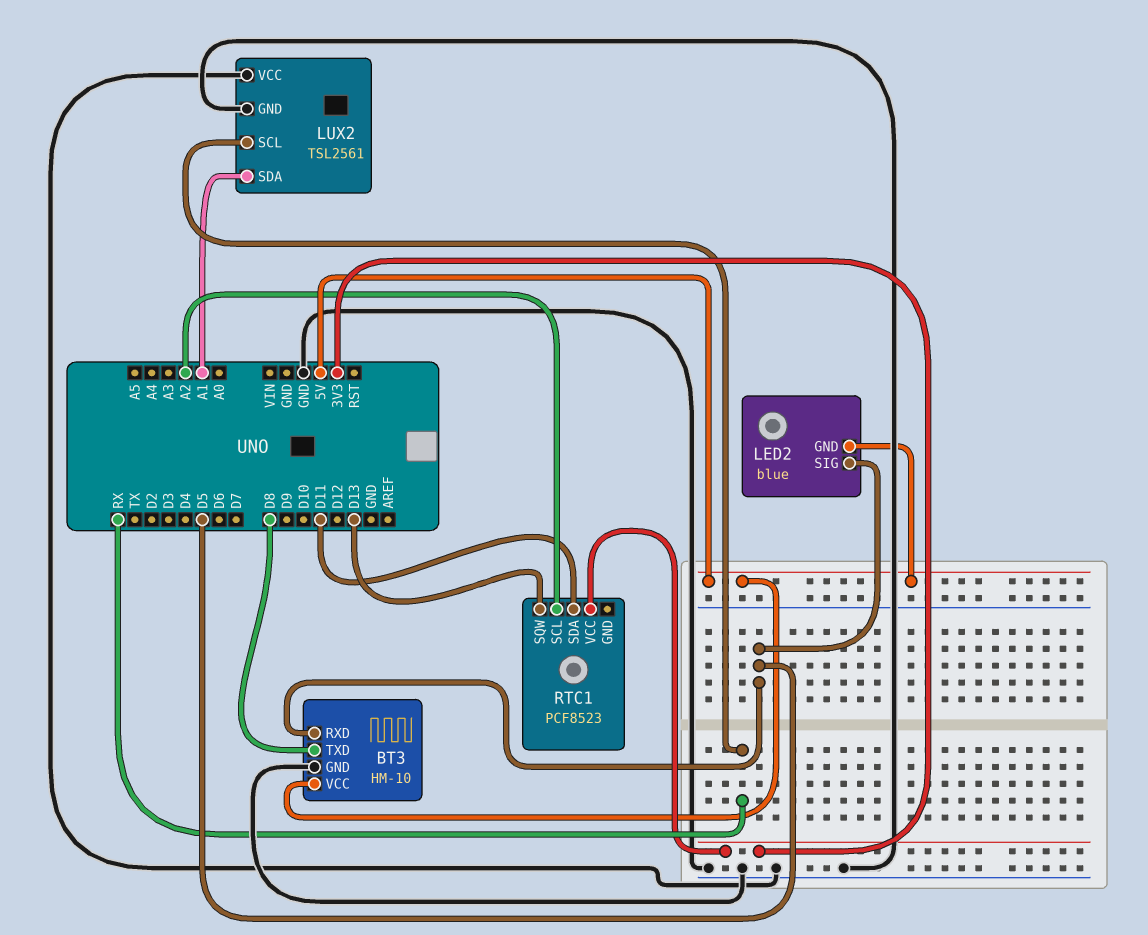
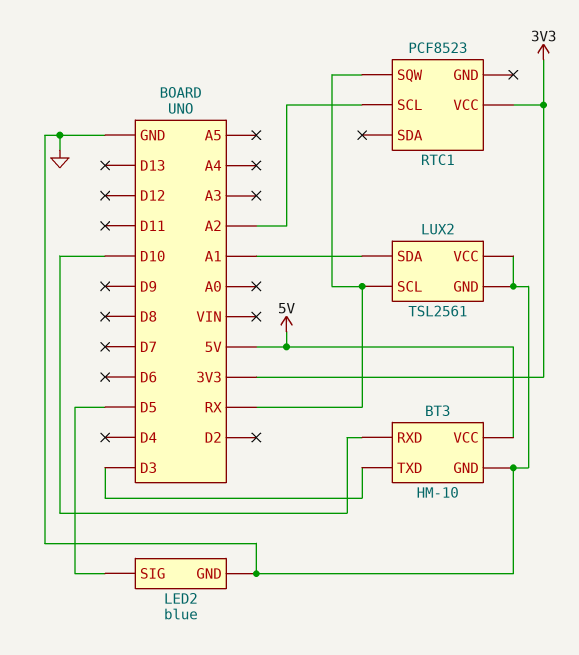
BT3 pin RXD: D5 -> D10
BT3 pin TXD: D8 -> D3
LED2 pin GND: 5V -> GND
RTC1 pin SDA: D11 -> none
RTC1 pin SQW: D13 -> RX

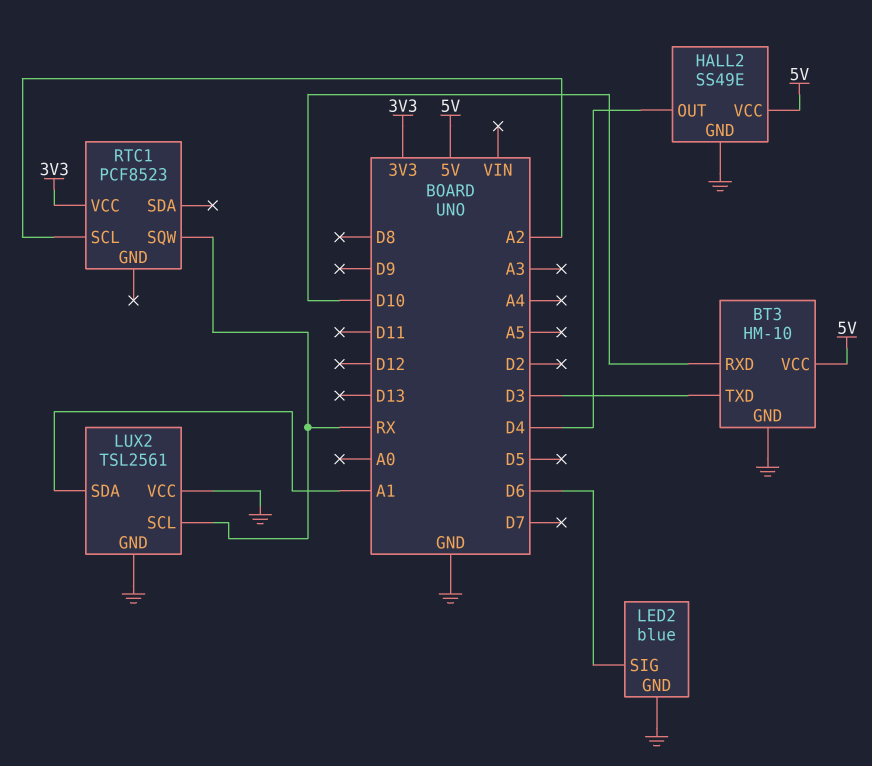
HALL2: none -> SS49E
HALL2 pin GND: none -> GND
HALL2 pin OUT: none -> D4
HALL2 pin VCC: none -> 5V
LED2 pin SIG: D5 -> D6

